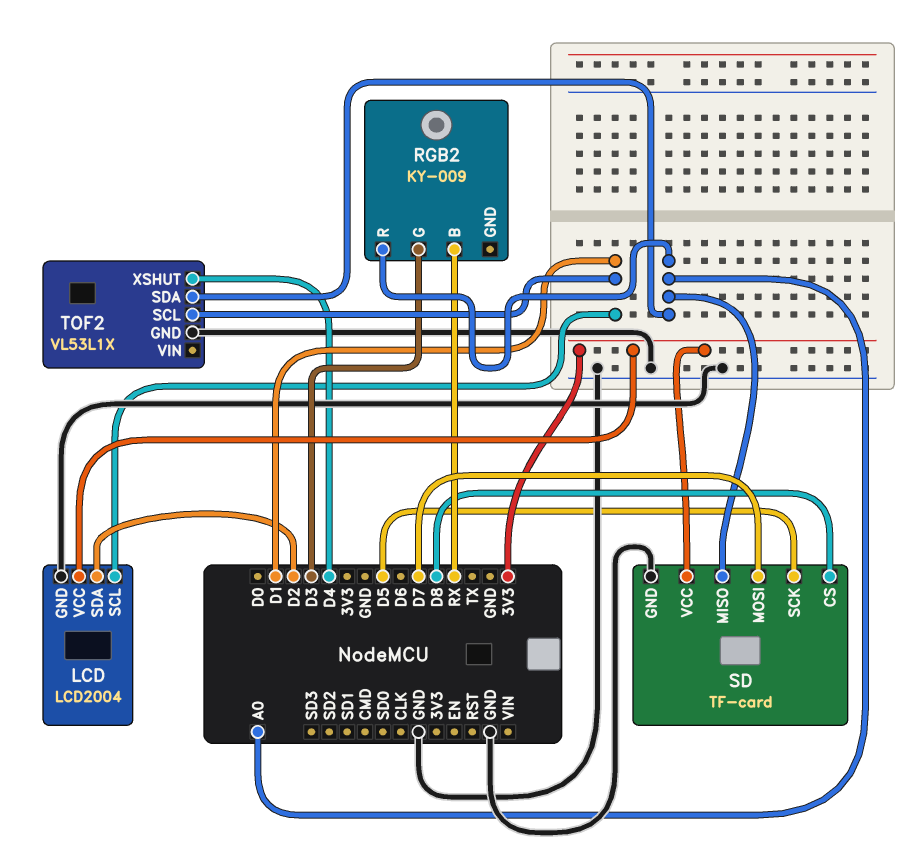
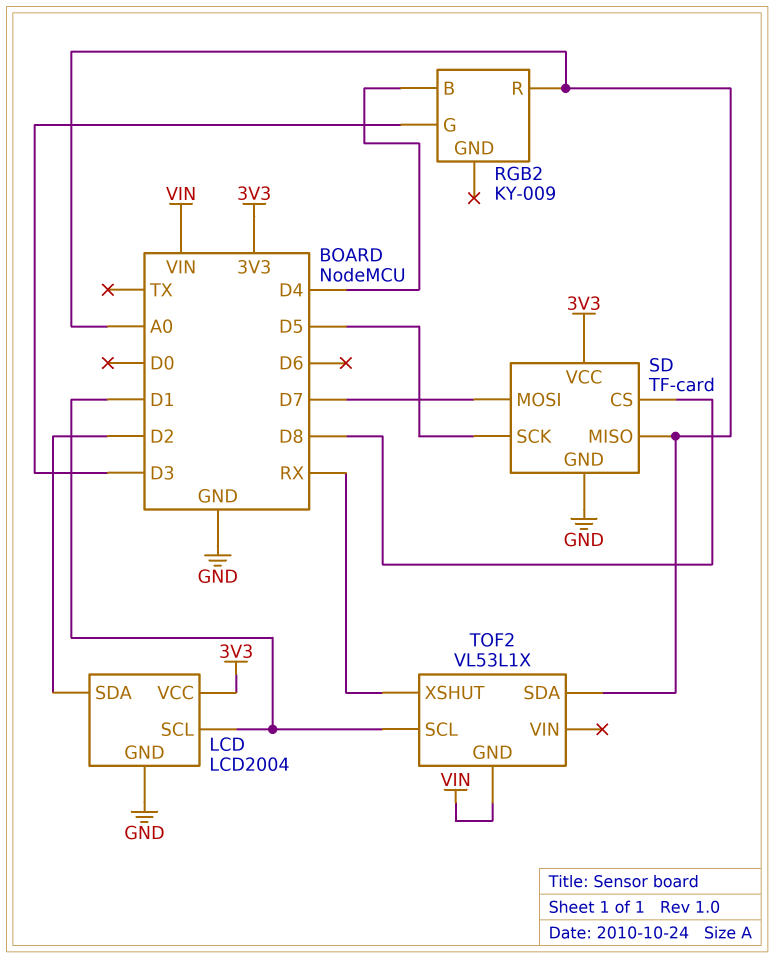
RGB2 pin B: RX -> D4
TOF2 pin GND: GND -> VIN
TOF2 pin XSHUT: D4 -> RX

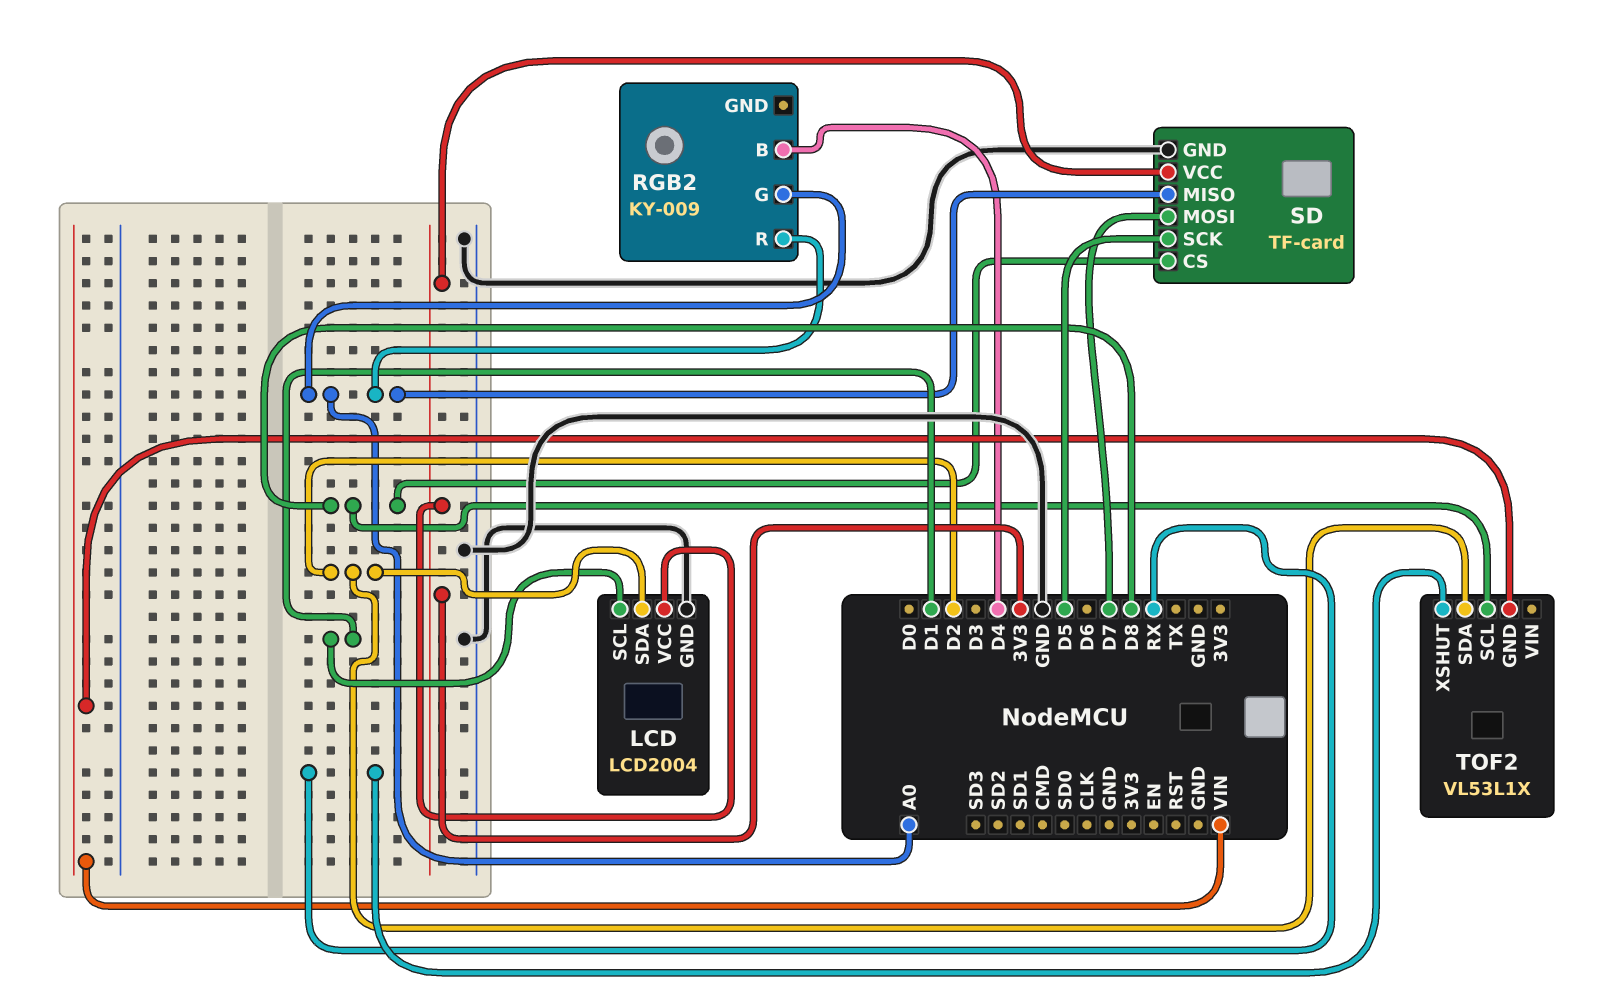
RGB2 pin G: D3 -> A0
TOF2 pin SCL: D1 -> D8
TOF2 pin SDA: A0 -> D2

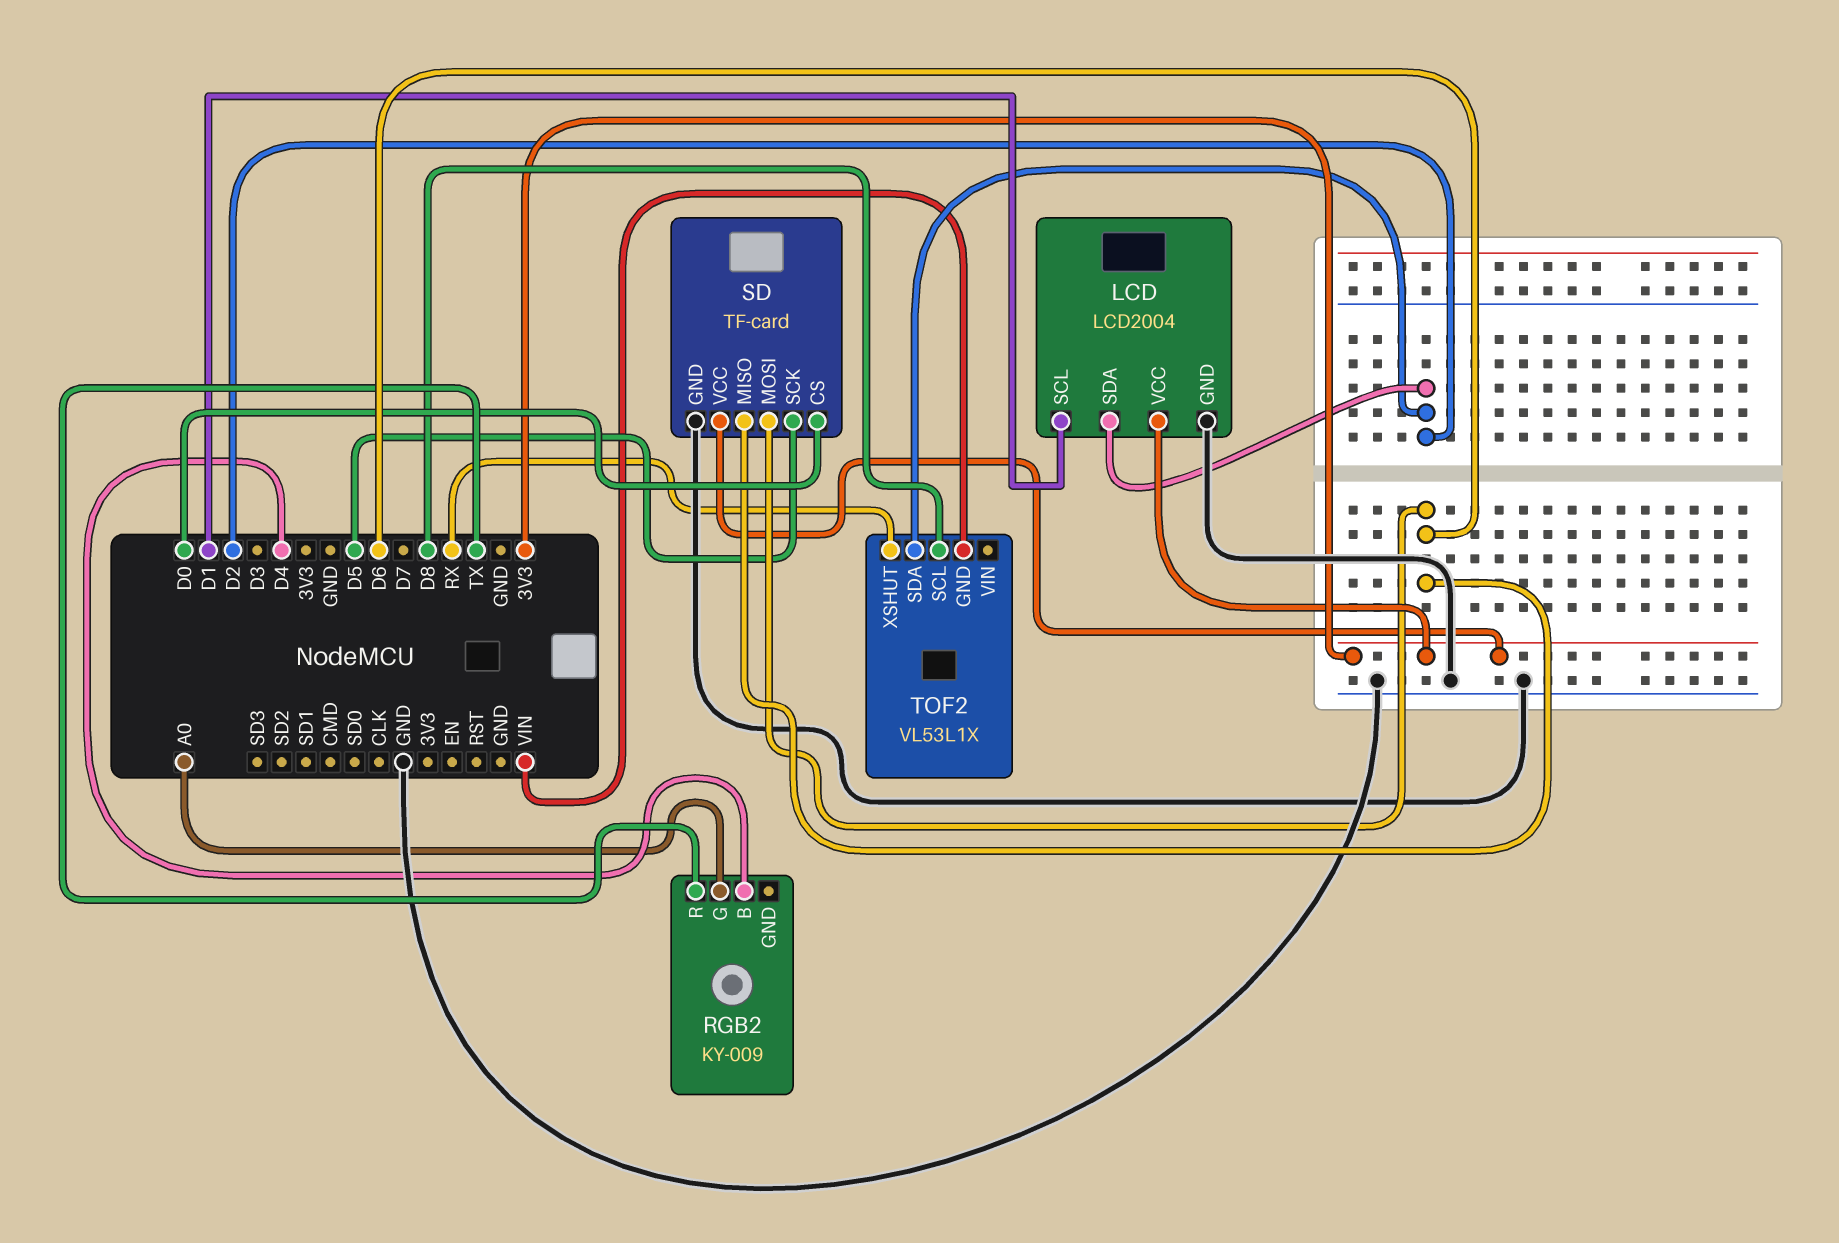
RGB2 pin R: A0 -> TX
SD pin CS: D8 -> D0
SD pin MISO: A0 -> D6
SD pin MOSI: D7 -> D6

